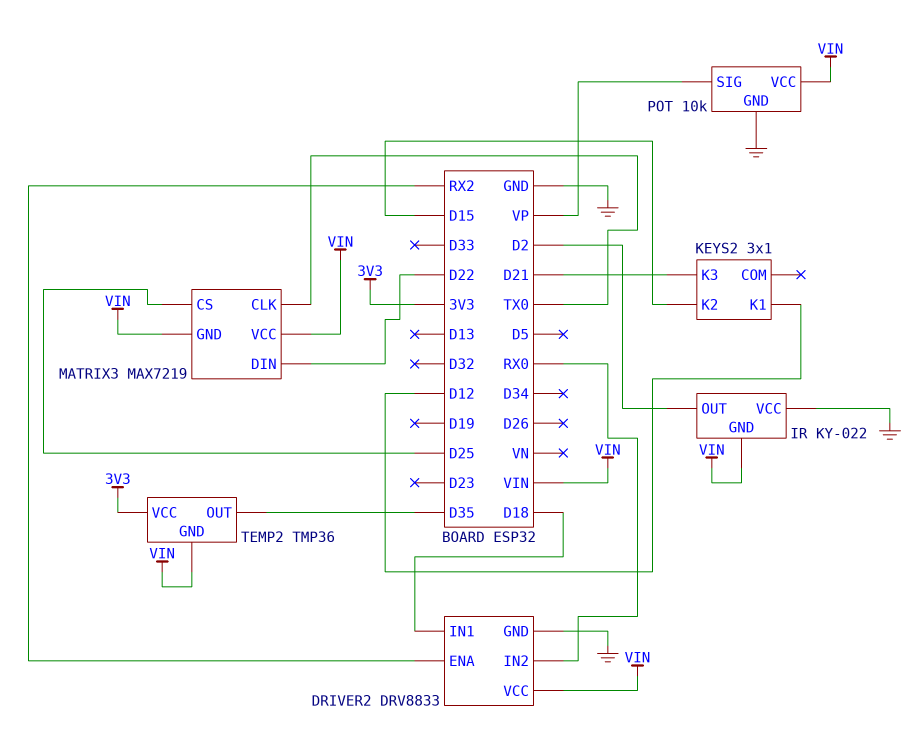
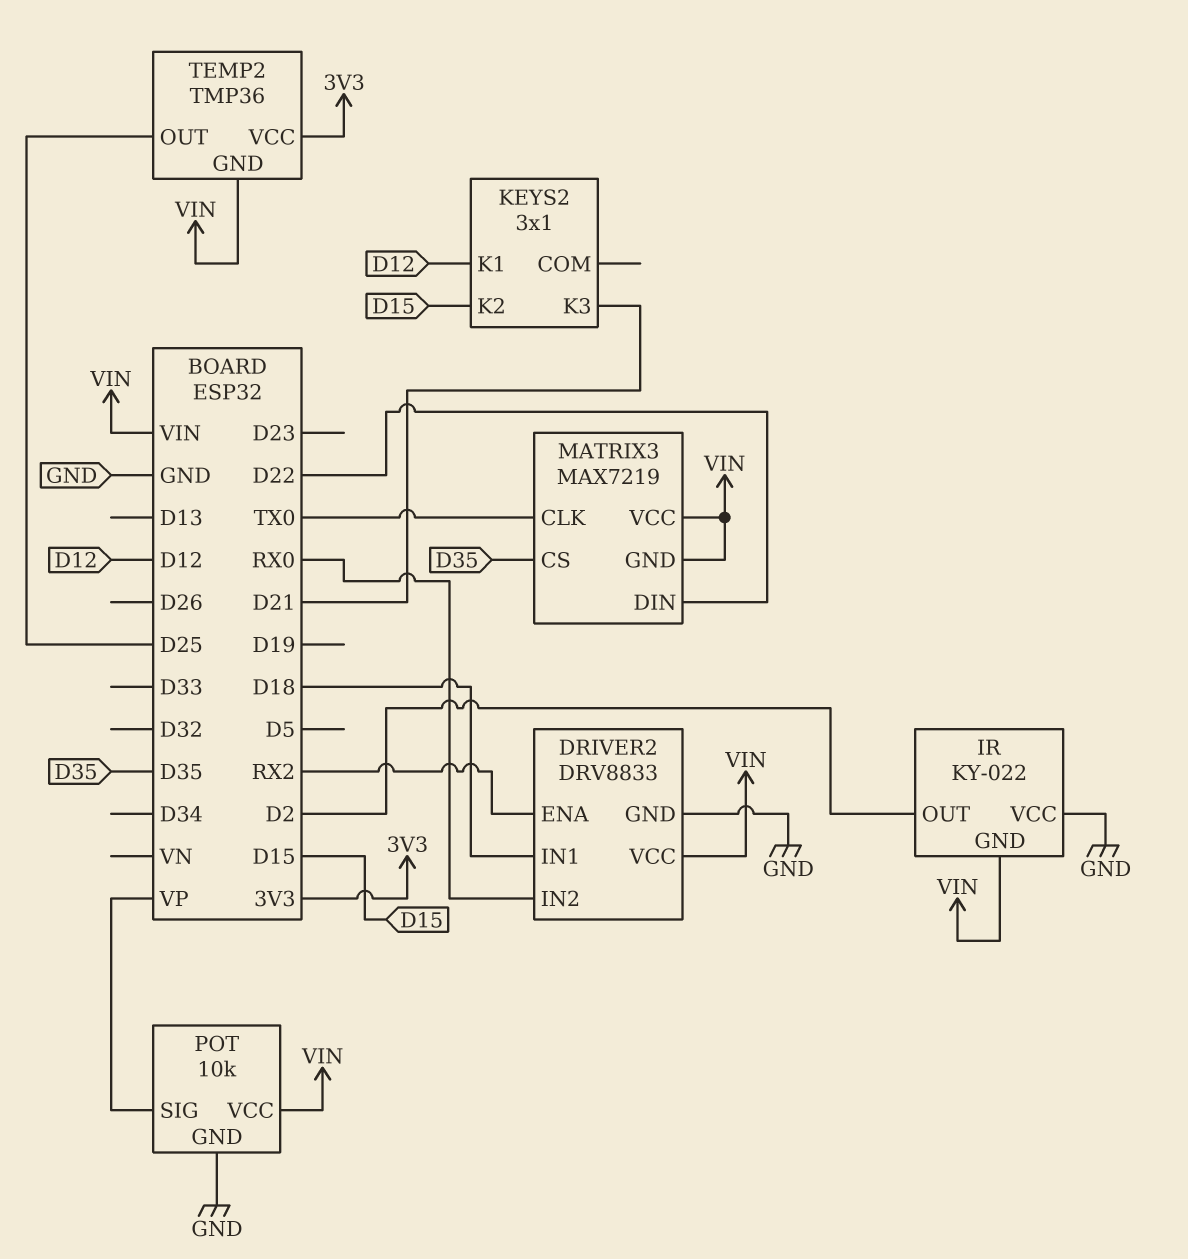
MATRIX3 pin CS: D25 -> D35
TEMP2 pin OUT: D35 -> D25

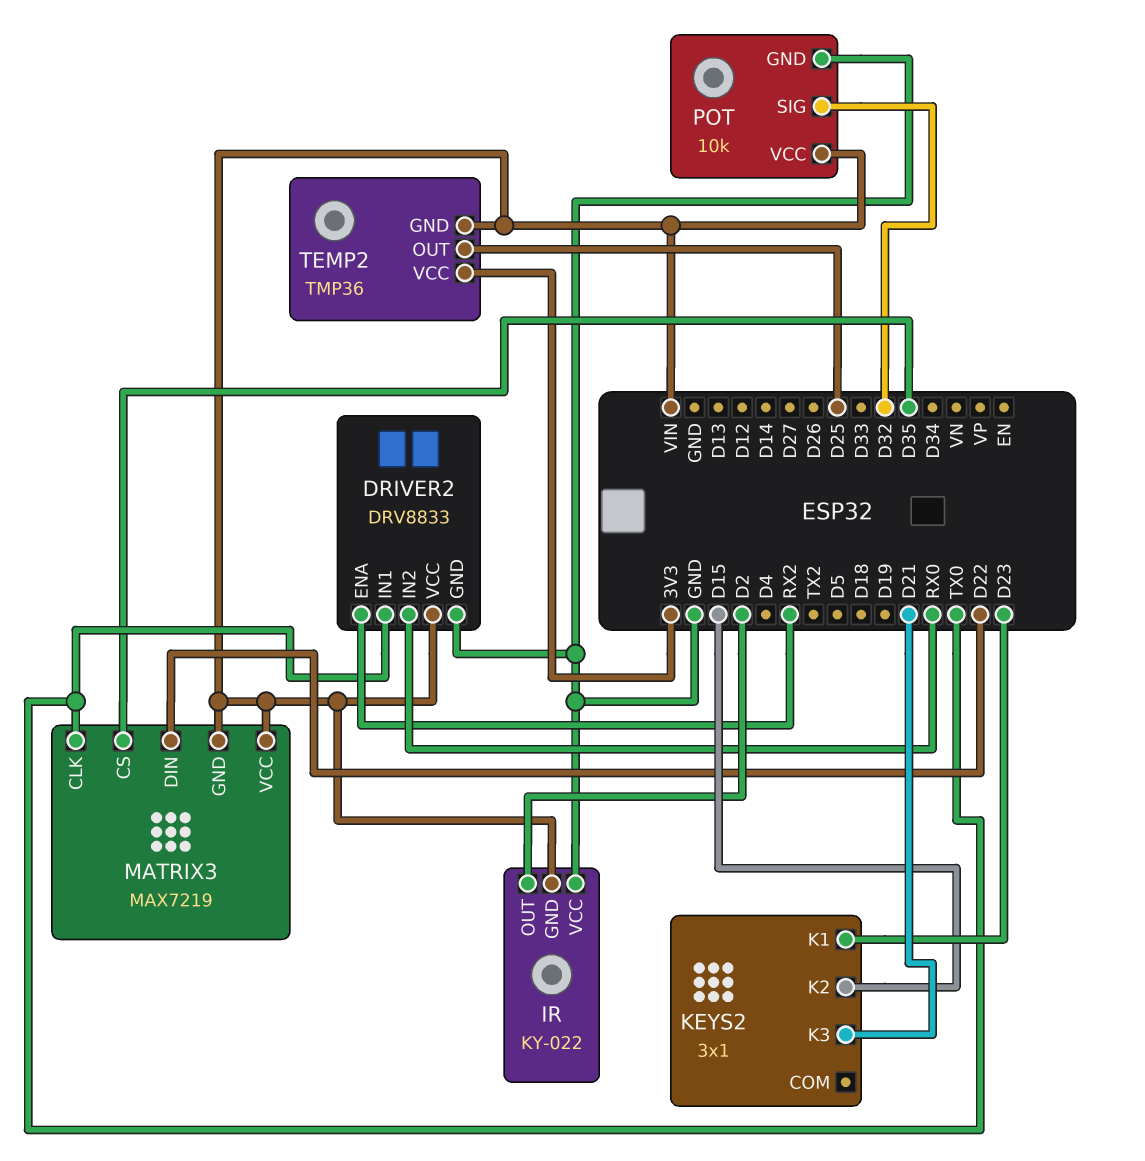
DRIVER2 pin IN1: D18 -> TX0
KEYS2 pin K1: D12 -> D23
POT pin SIG: VP -> D32

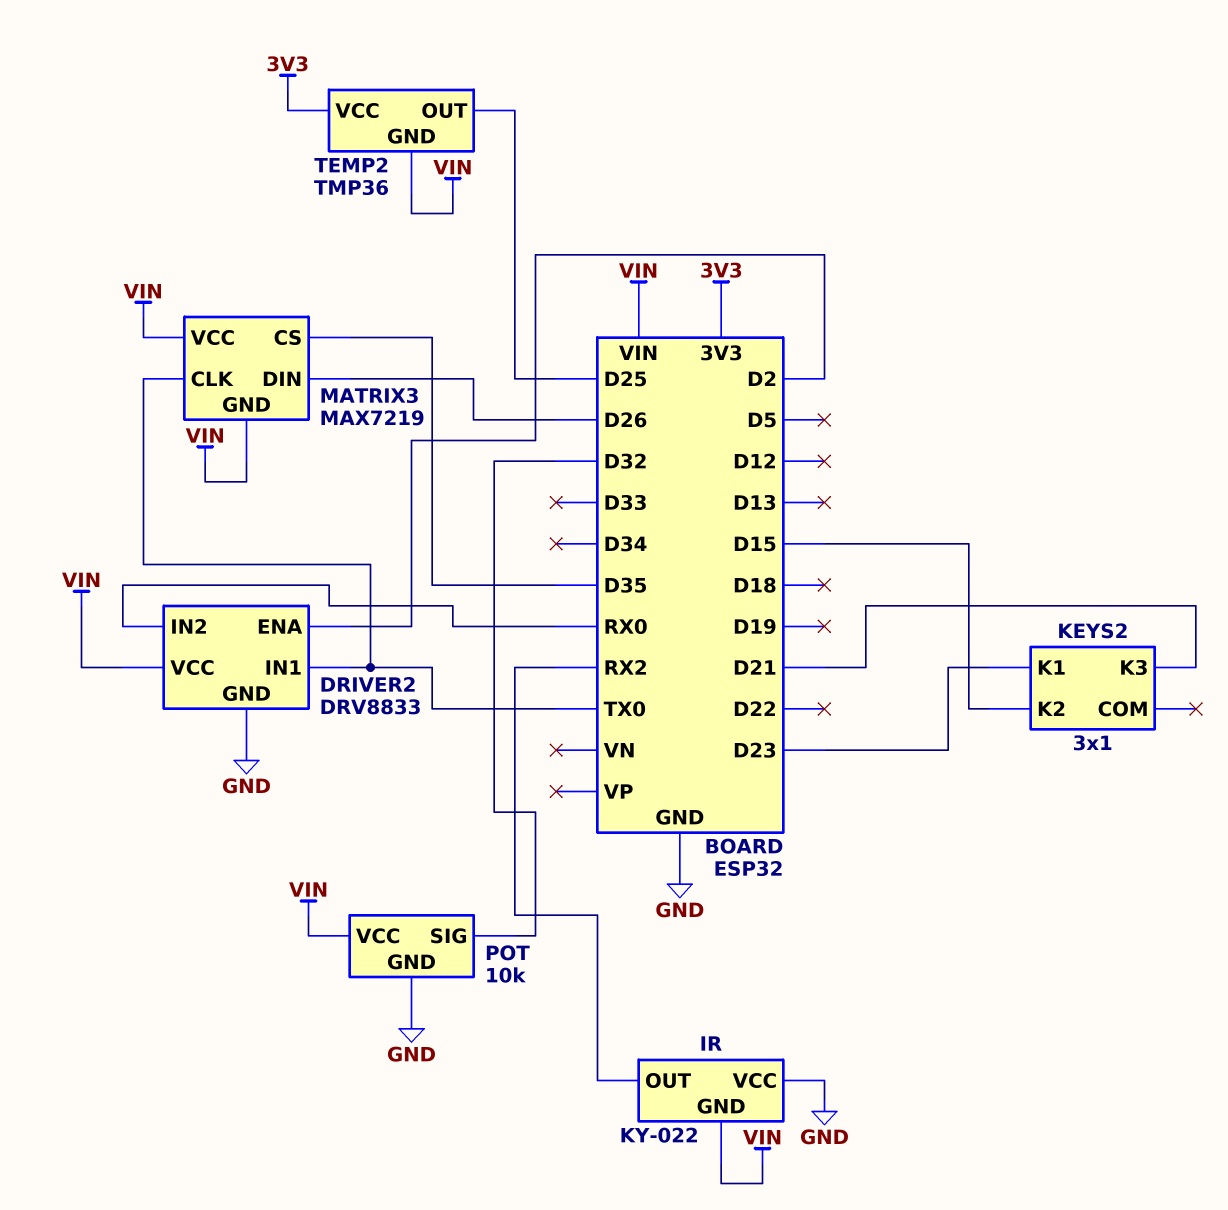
DRIVER2 pin ENA: RX2 -> D2
IR pin OUT: D2 -> RX2
MATRIX3 pin DIN: D22 -> D26

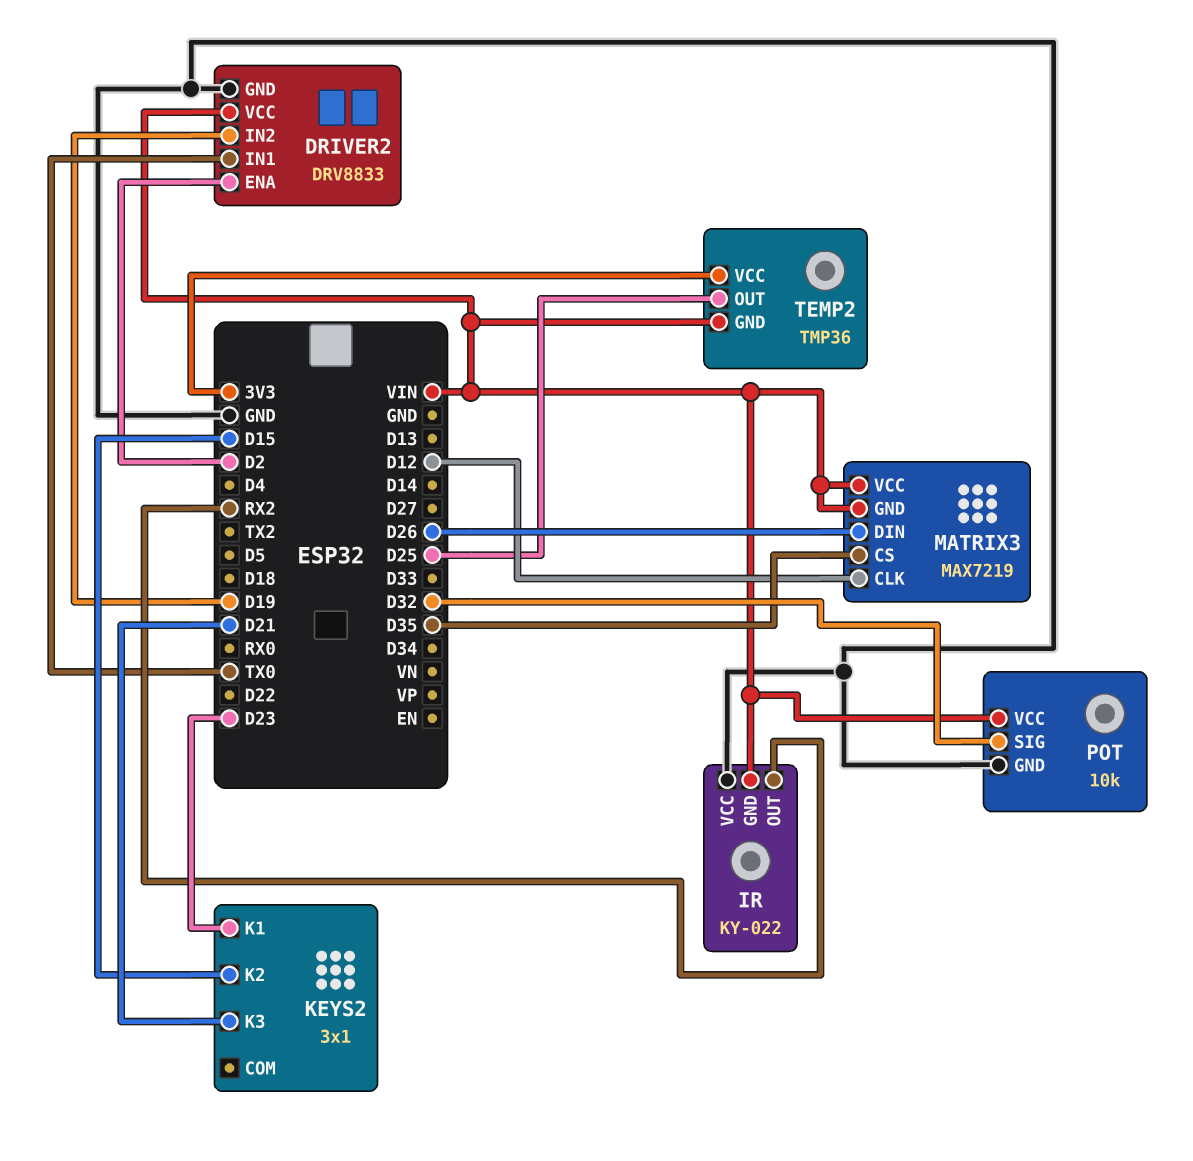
DRIVER2 pin IN2: RX0 -> D19
MATRIX3 pin CLK: TX0 -> D12

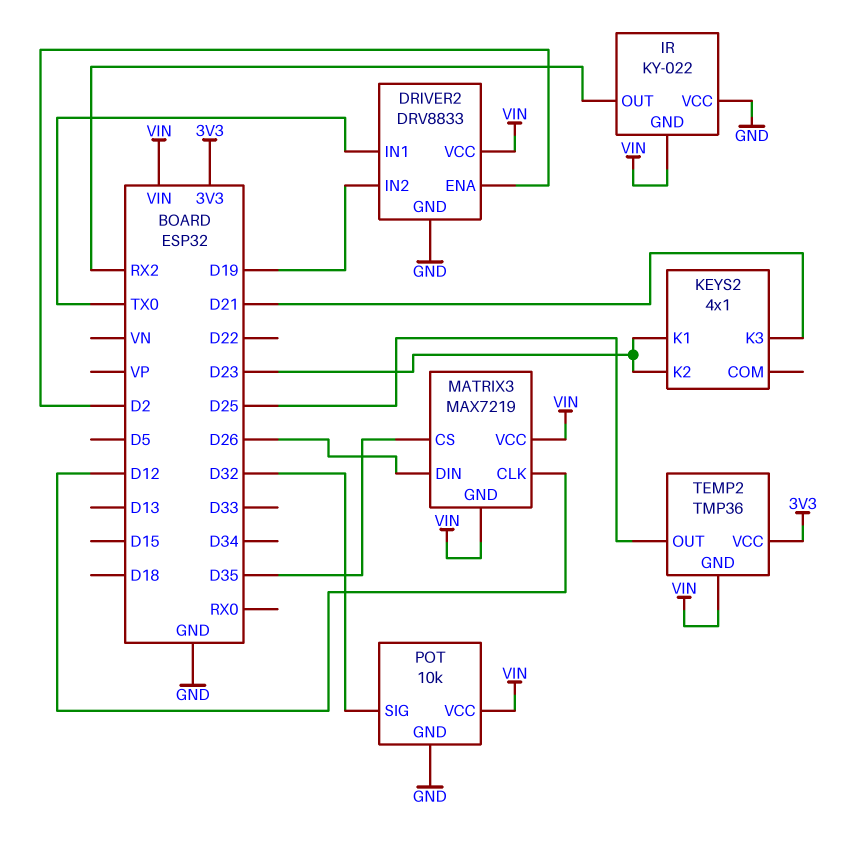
KEYS2: 3x1 -> 4x1
KEYS2 pin K2: D15 -> D23

